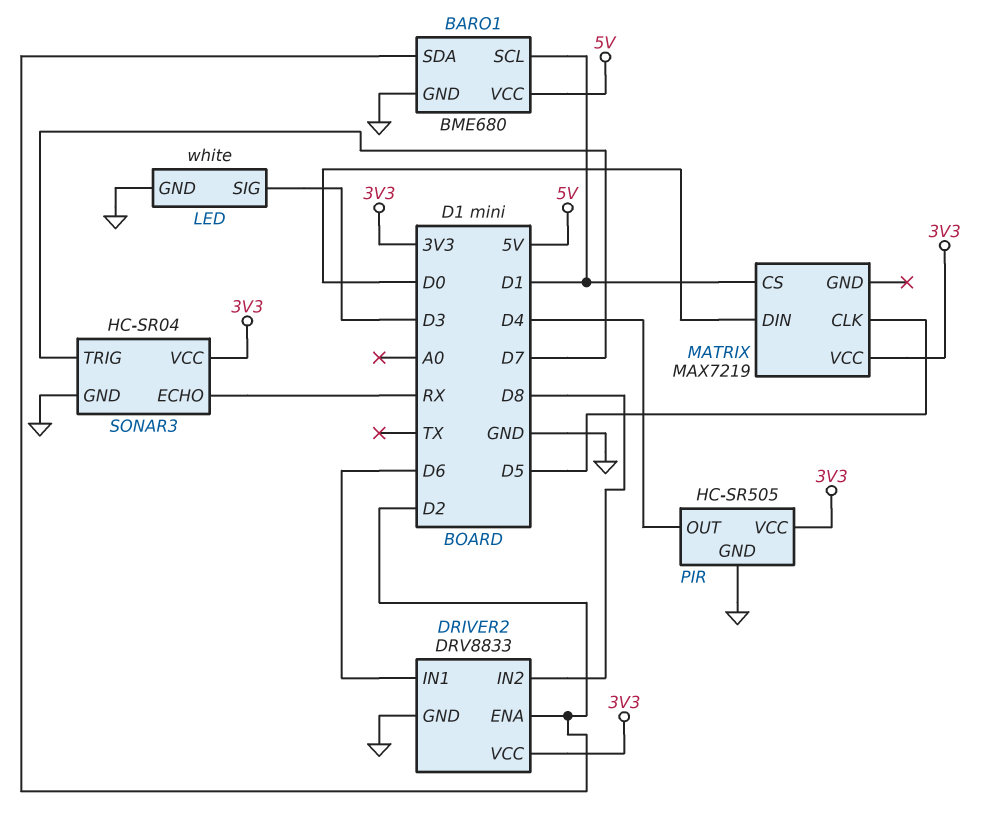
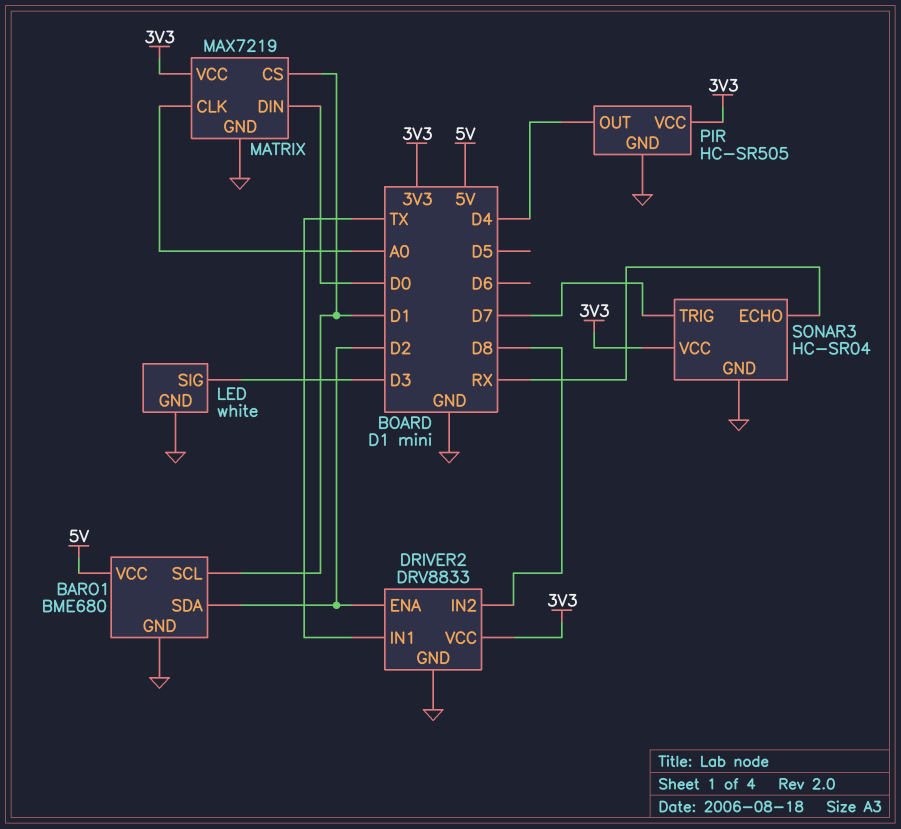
DRIVER2 pin IN1: D6 -> TX
MATRIX pin CLK: D5 -> A0
MATRIX pin GND: none -> GND

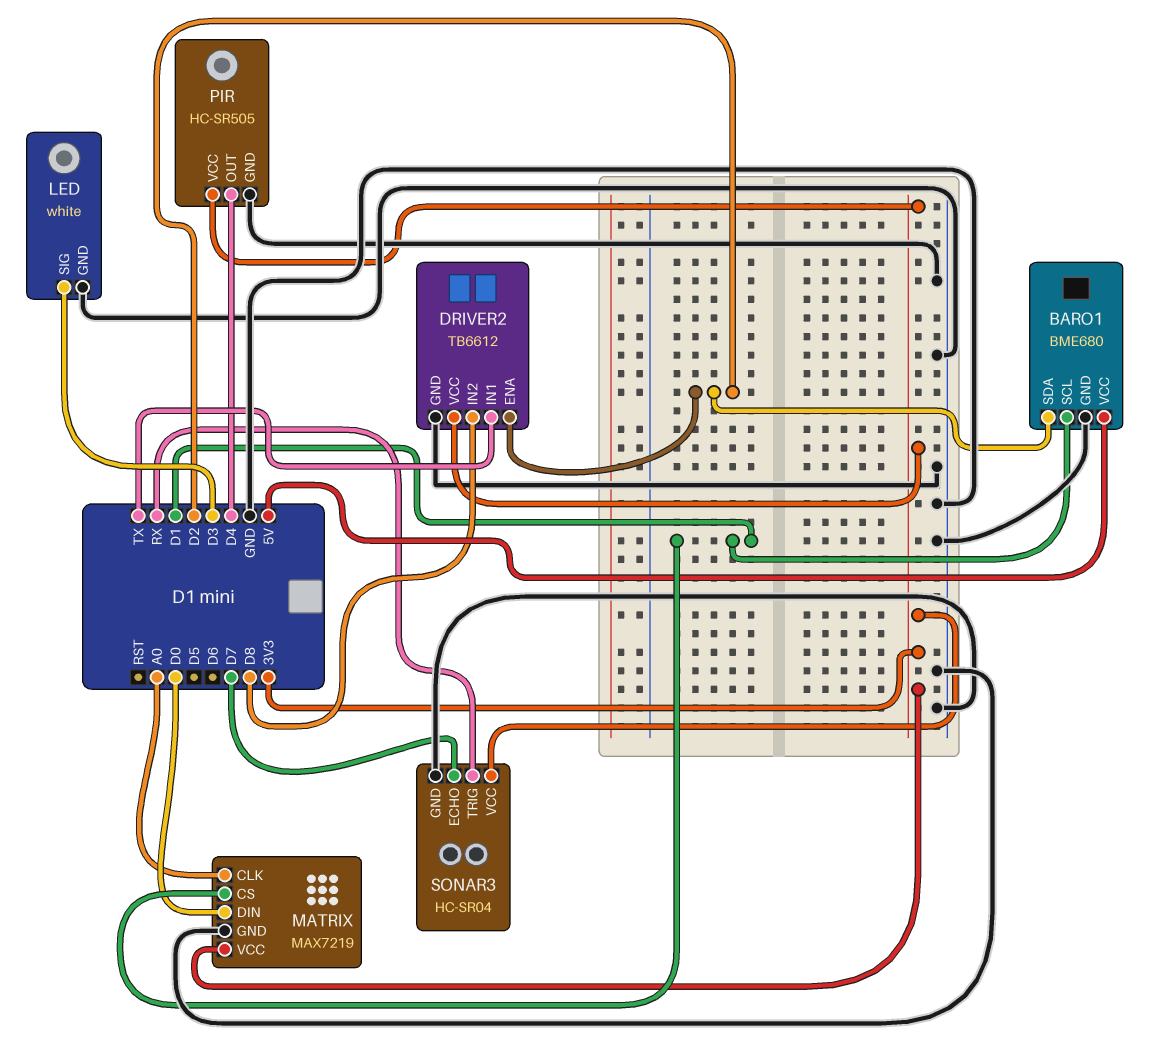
DRIVER2: DRV8833 -> TB6612
SONAR3 pin ECHO: RX -> D7
SONAR3 pin TRIG: D7 -> RX

